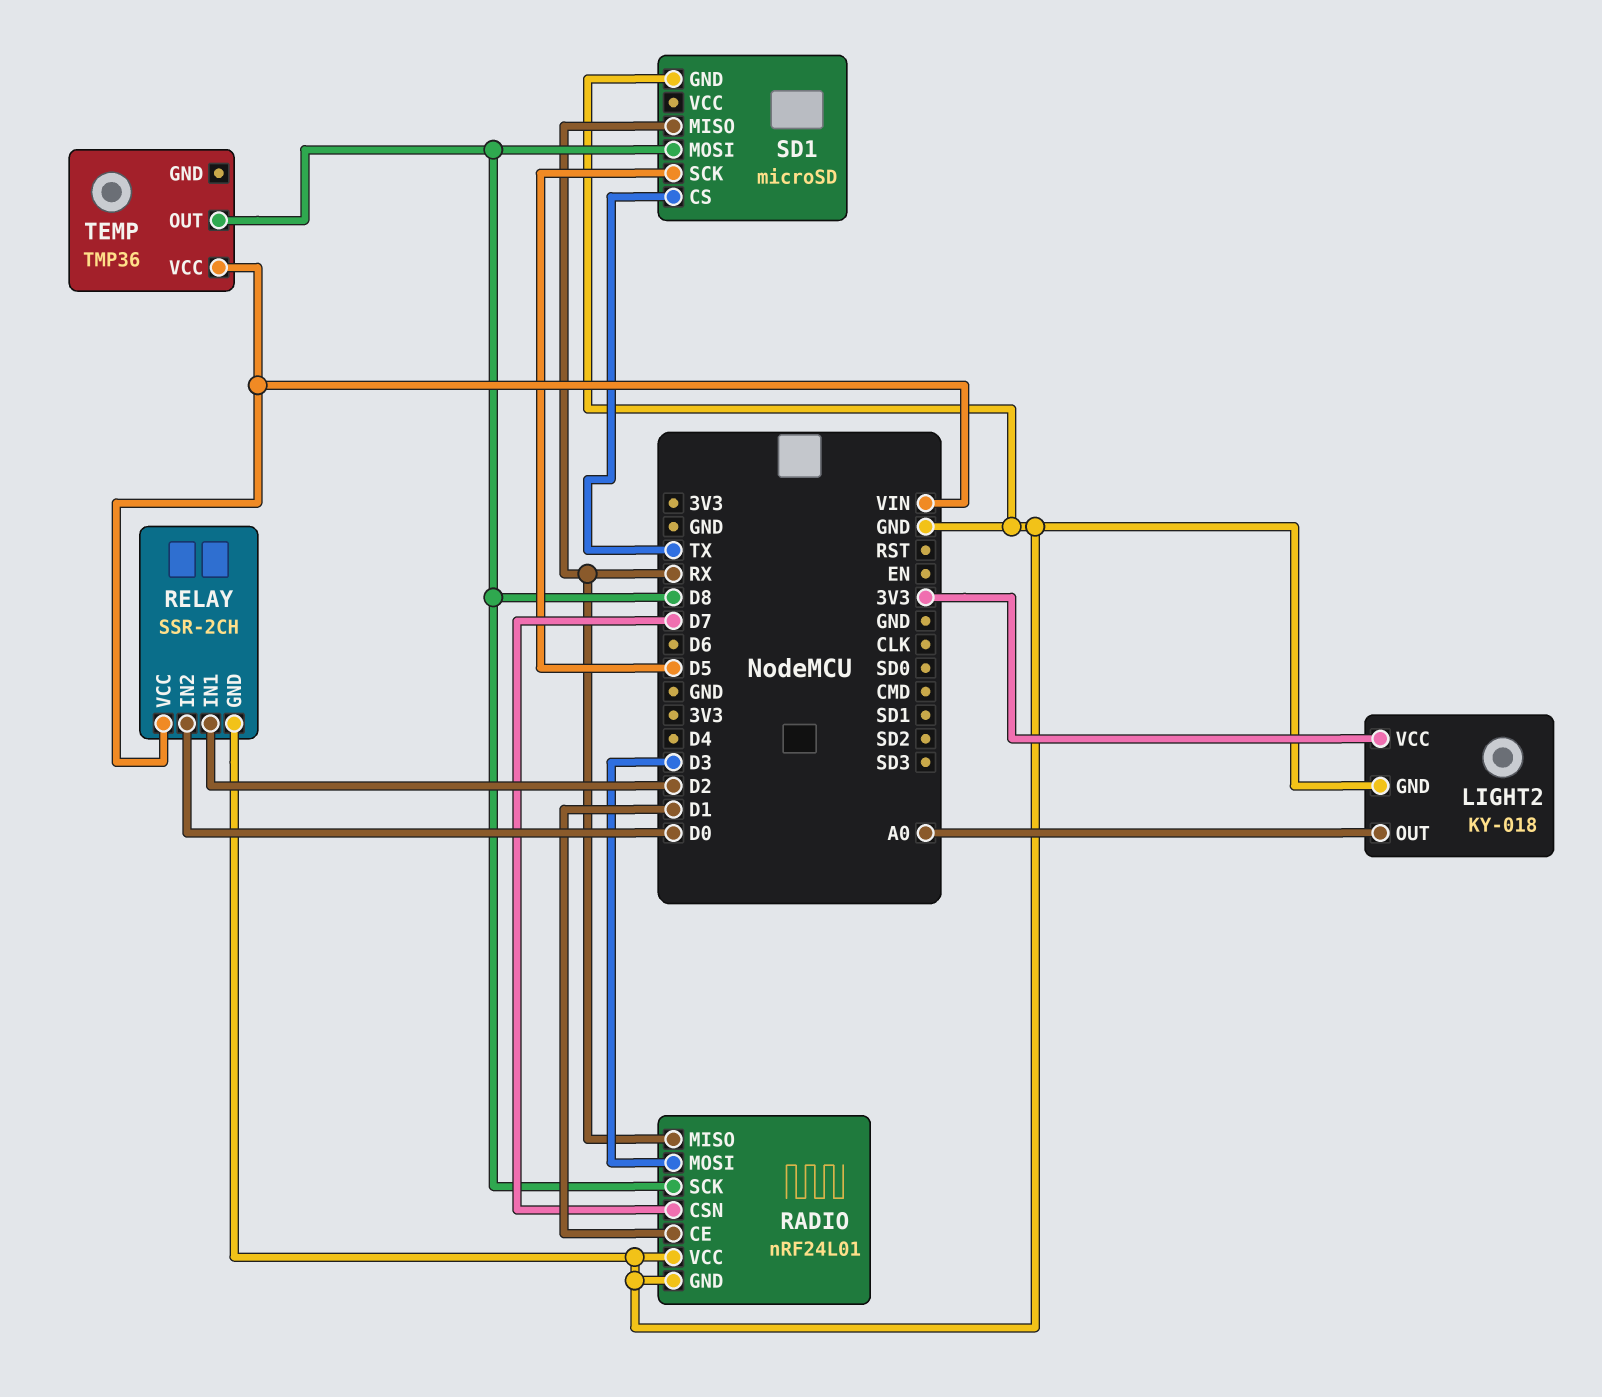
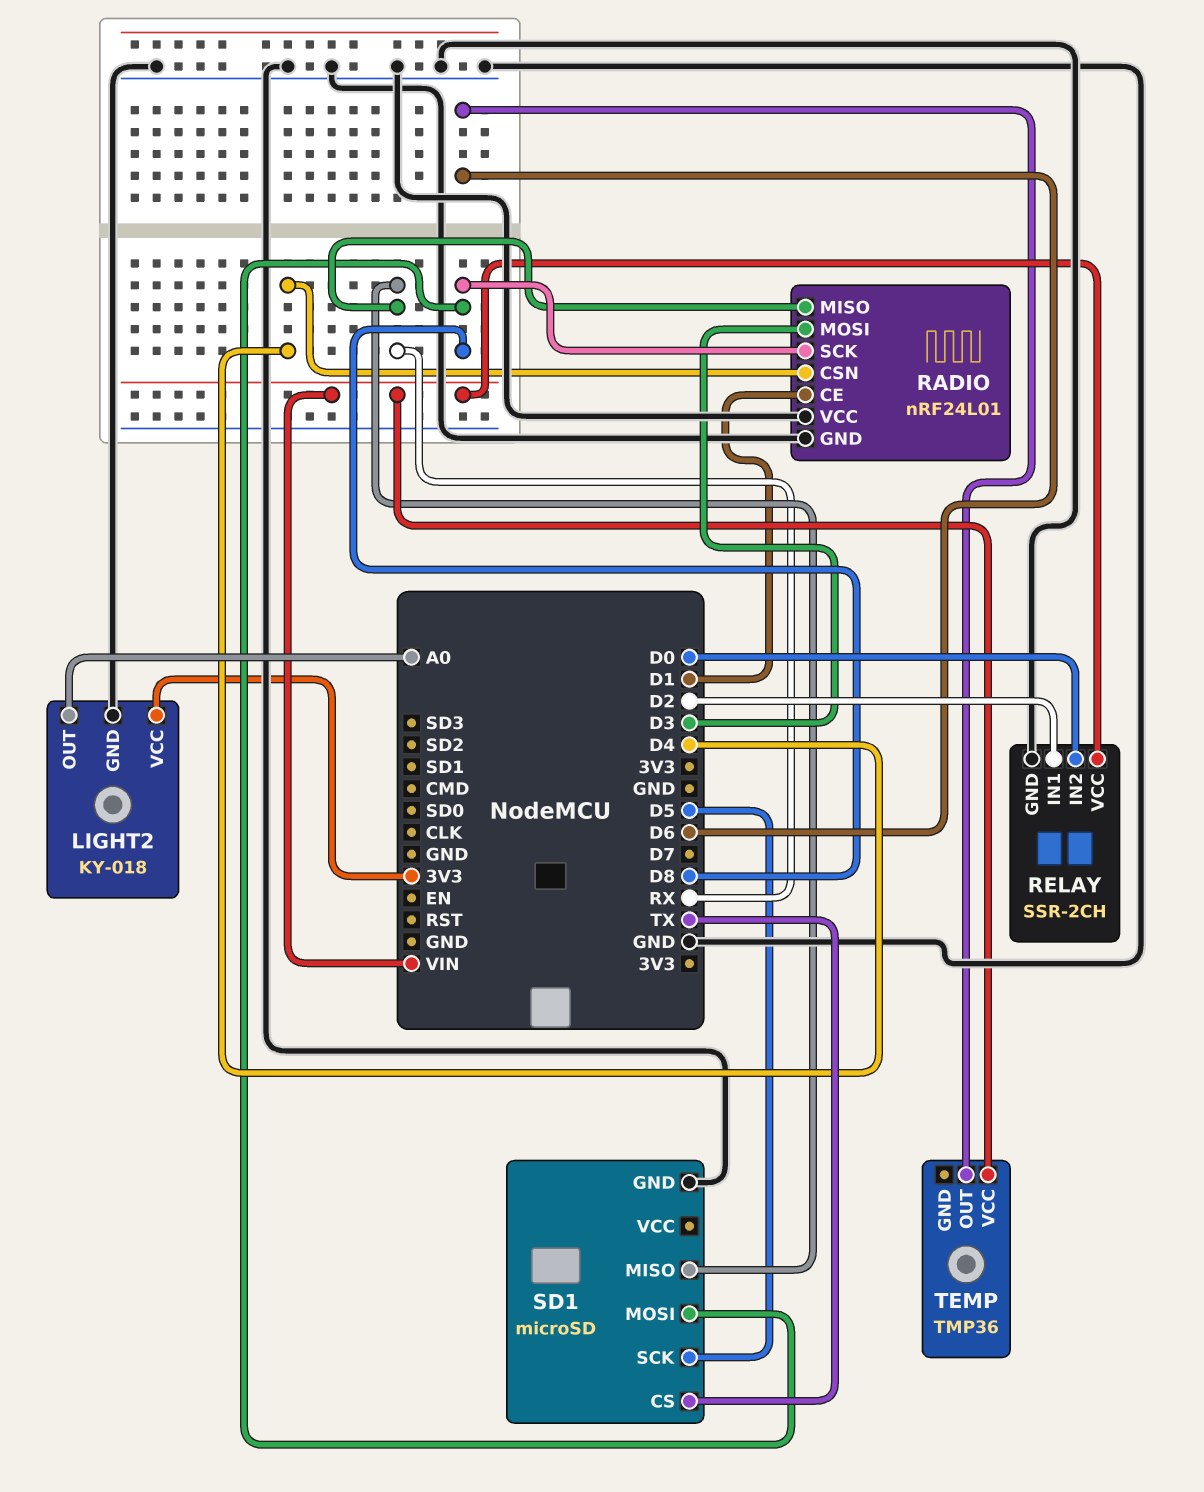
RADIO pin CSN: D7 -> D4
TEMP pin OUT: D8 -> D6

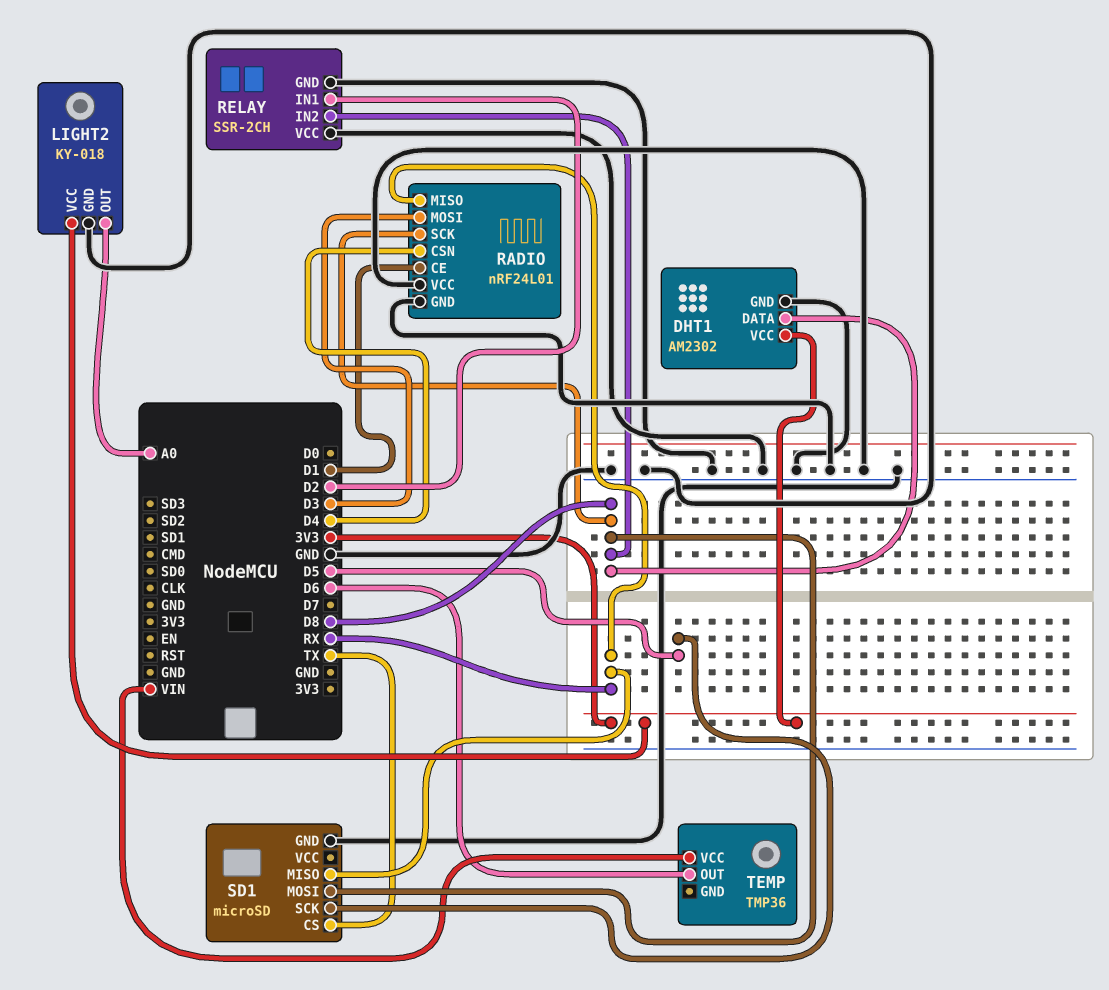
DHT1: none -> AM2302
DHT1 pin DATA: none -> D8
DHT1 pin GND: none -> GND
DHT1 pin VCC: none -> 3V3
RELAY pin IN2: D0 -> D8
RELAY pin VCC: VIN -> GND

